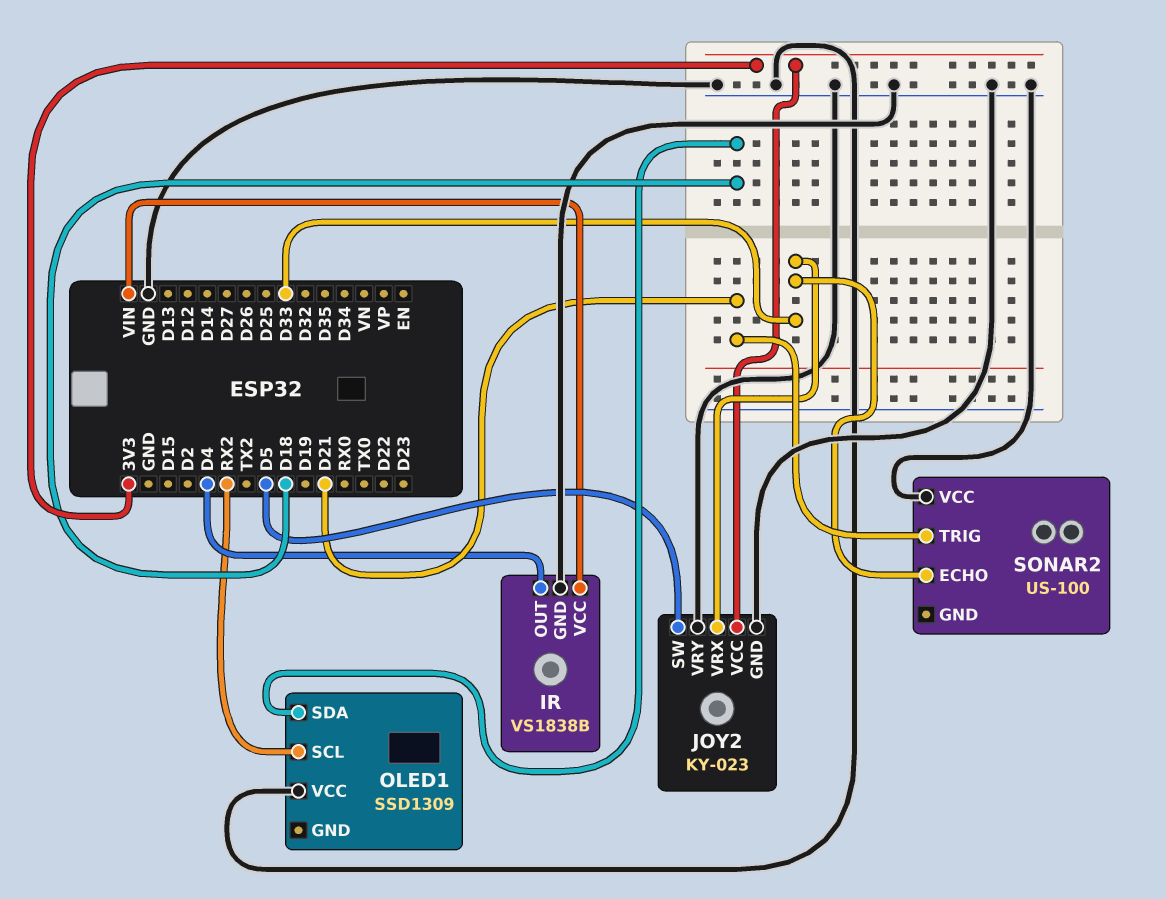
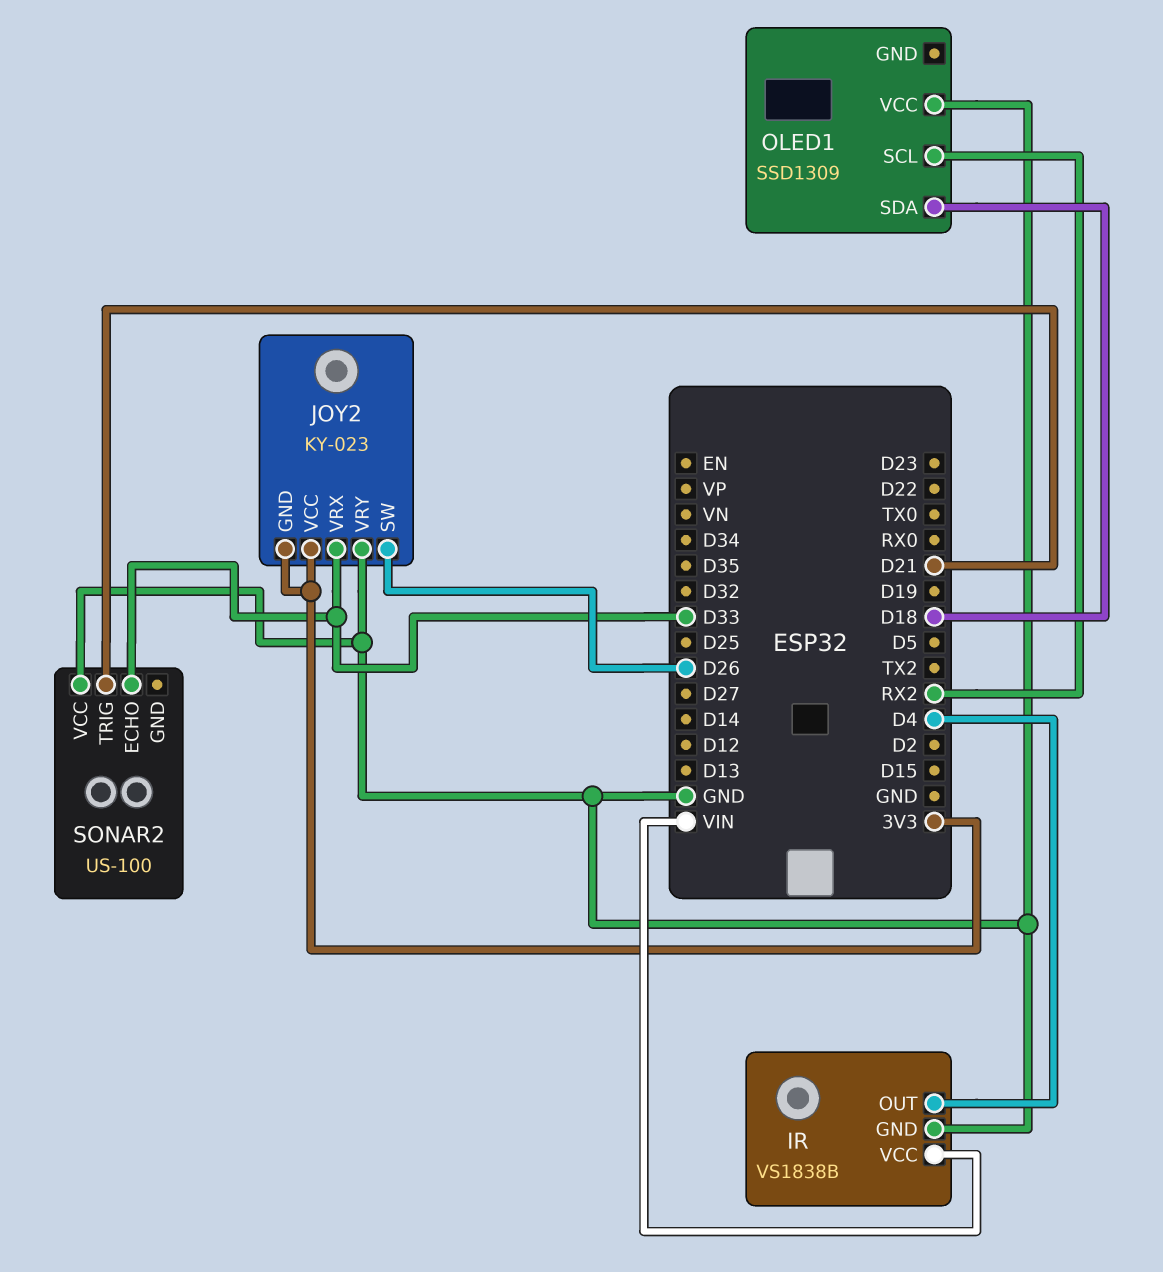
JOY2 pin GND: GND -> 3V3
JOY2 pin SW: D5 -> D26

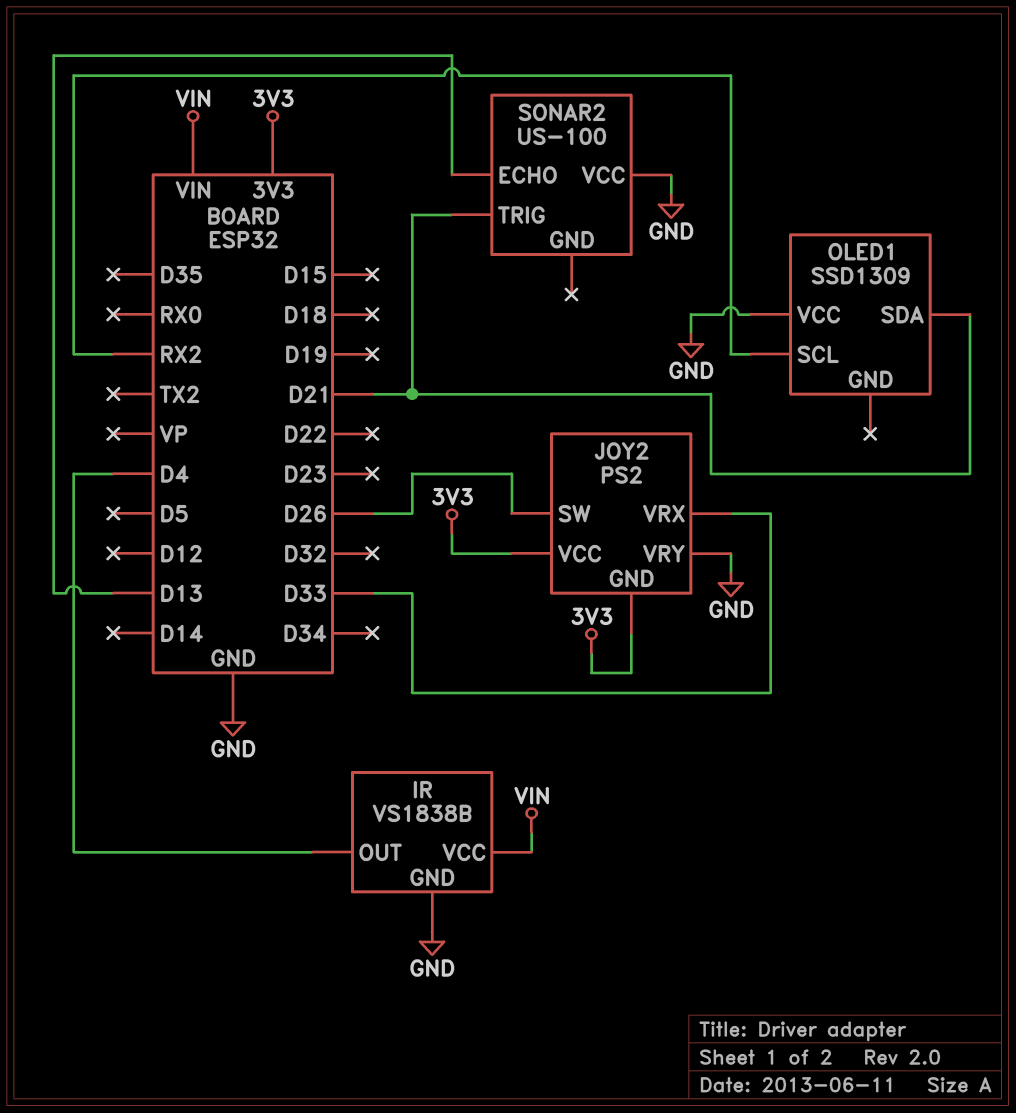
JOY2: KY-023 -> PS2
OLED1 pin SDA: D18 -> D21
SONAR2 pin ECHO: D33 -> D13

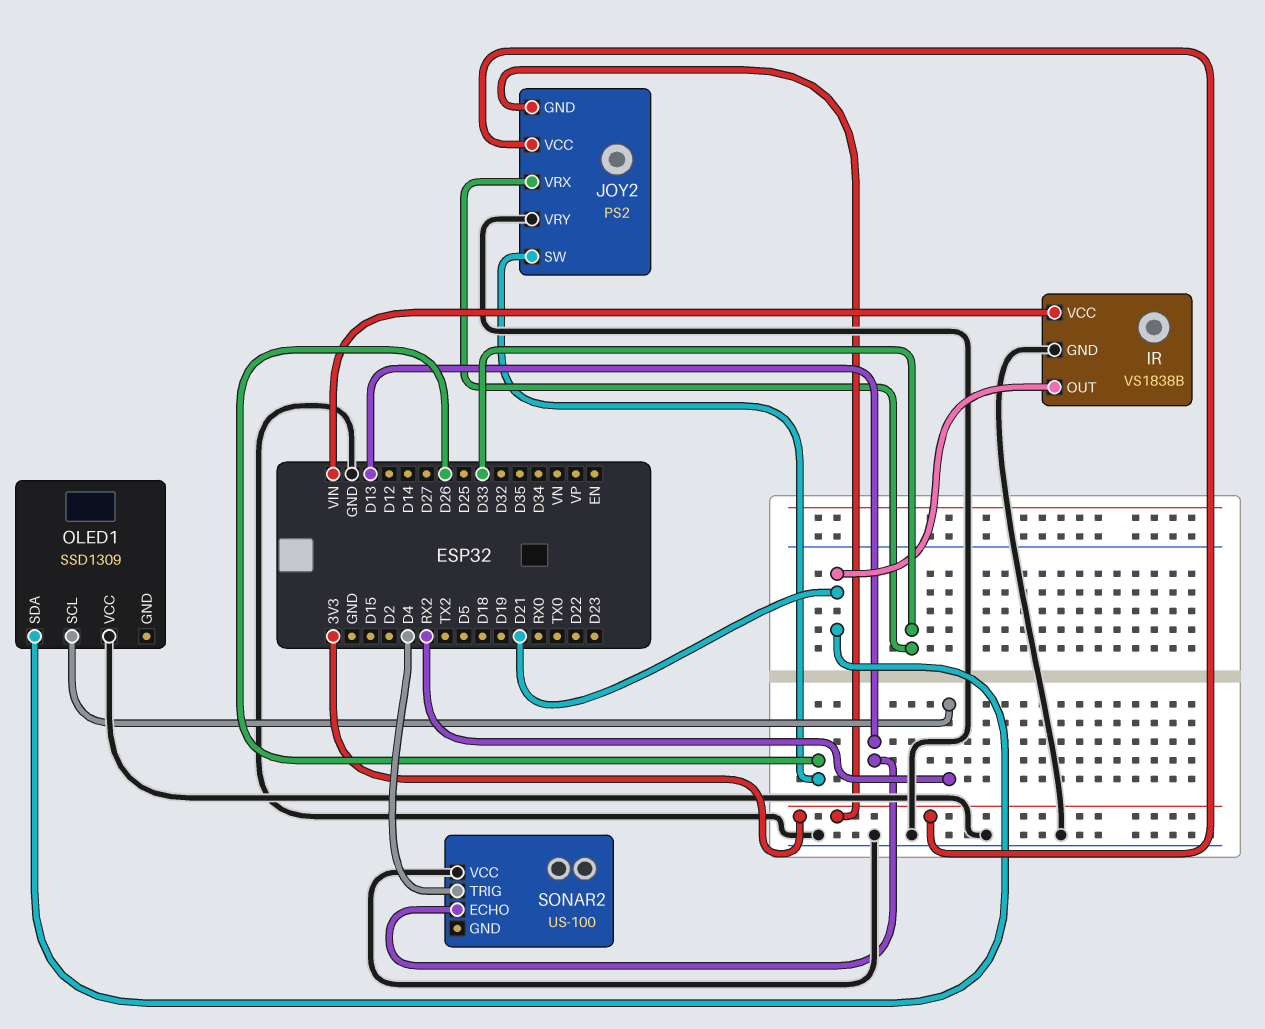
IR pin OUT: D4 -> D21
SONAR2 pin TRIG: D21 -> D4

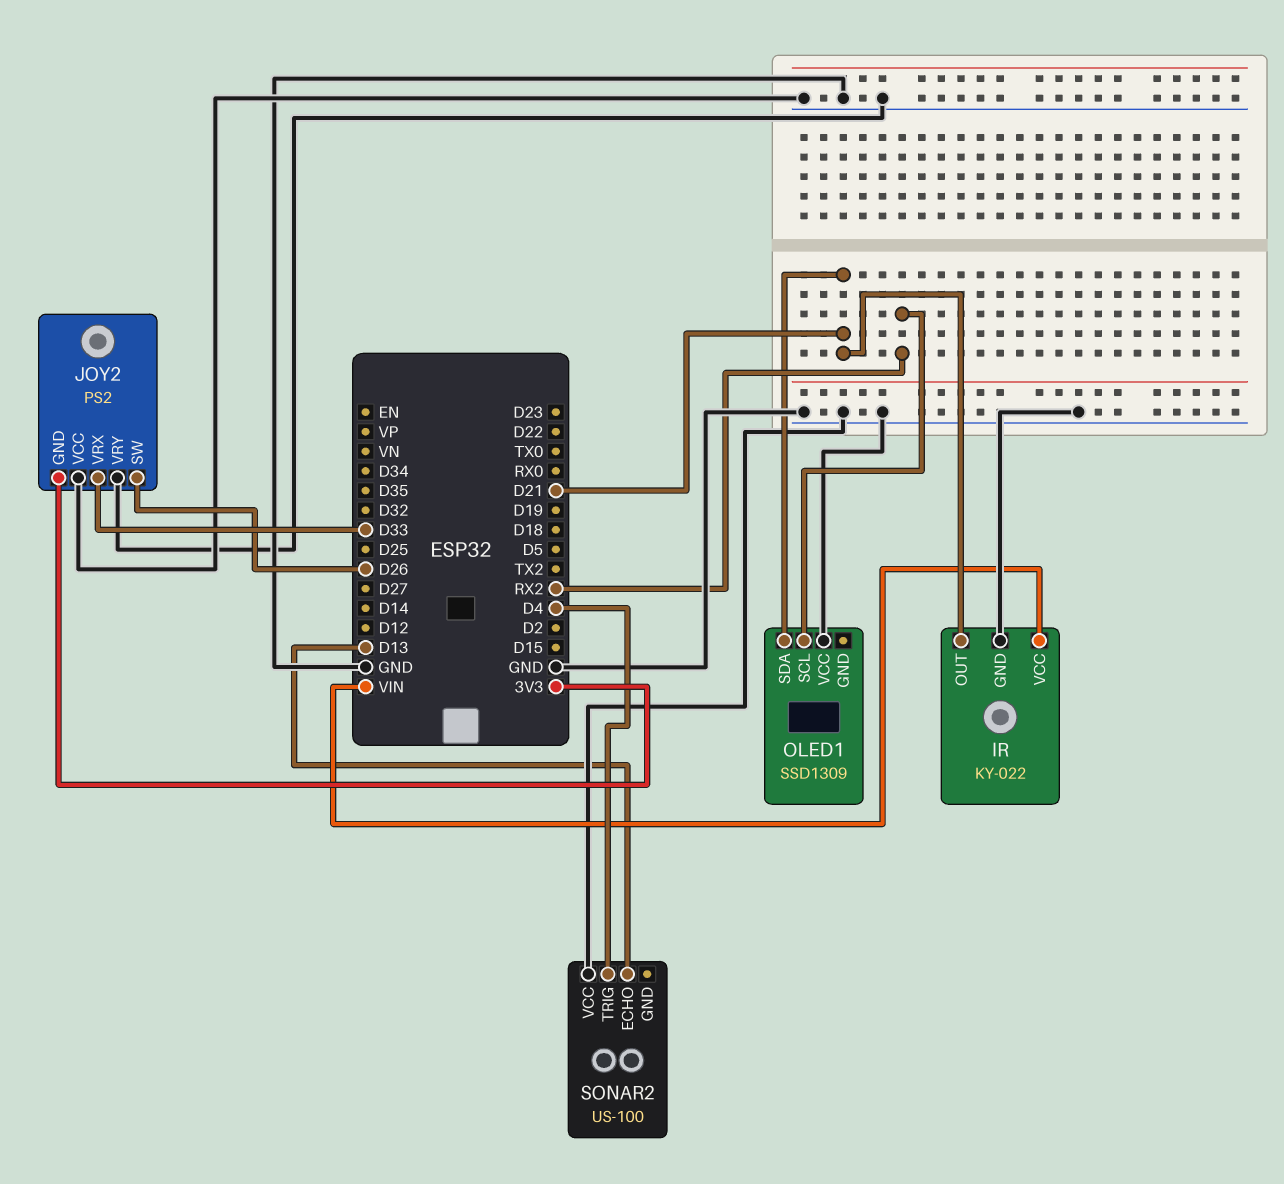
IR: VS1838B -> KY-022
JOY2 pin VCC: 3V3 -> GND

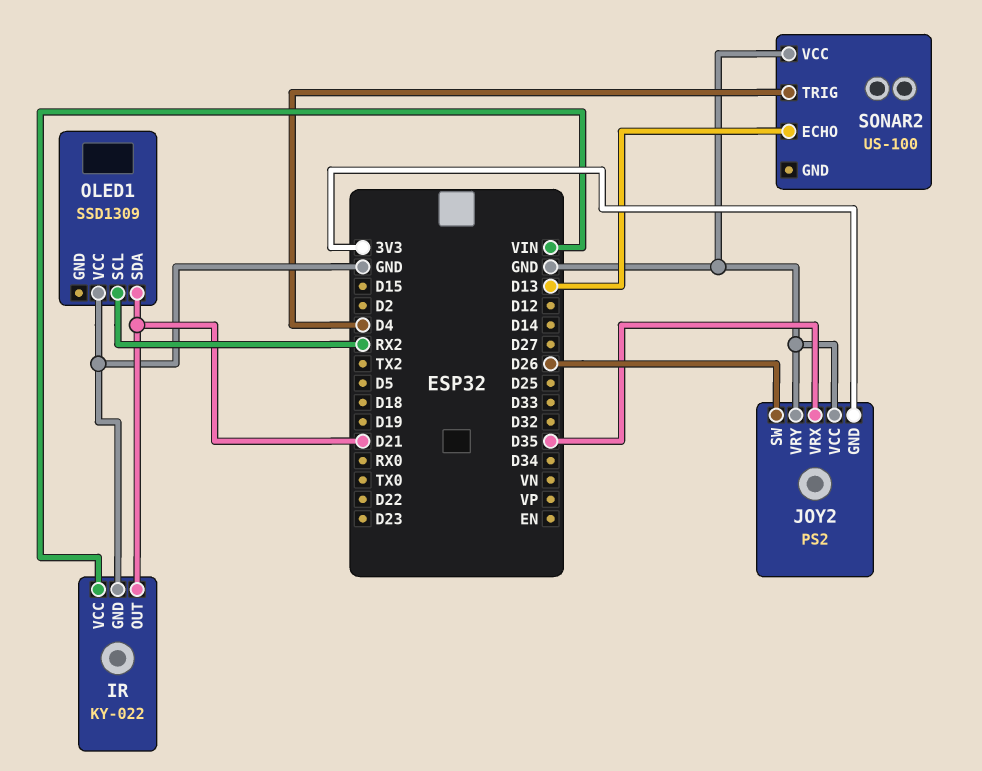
JOY2 pin VRX: D33 -> D35

